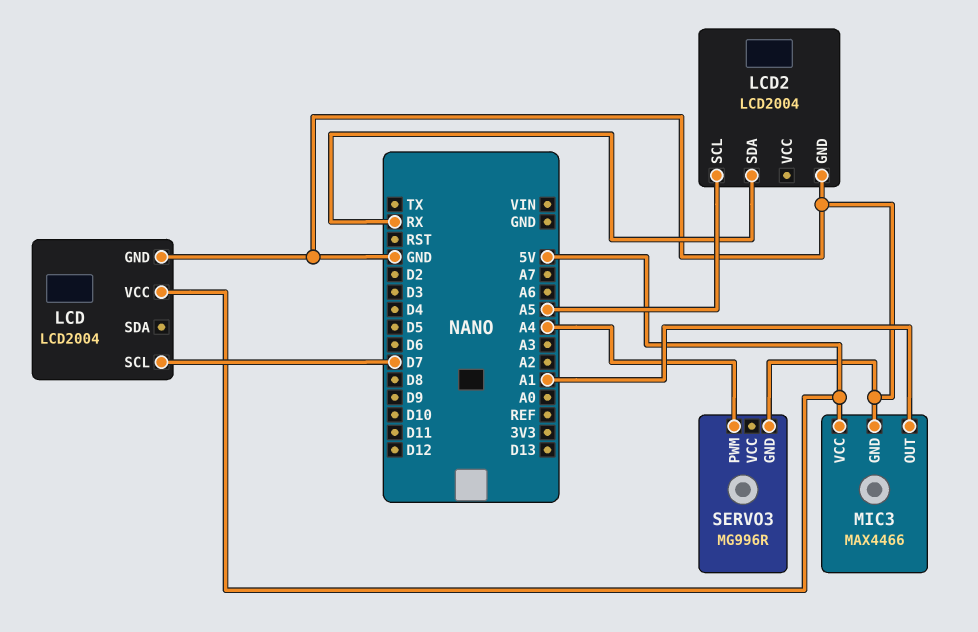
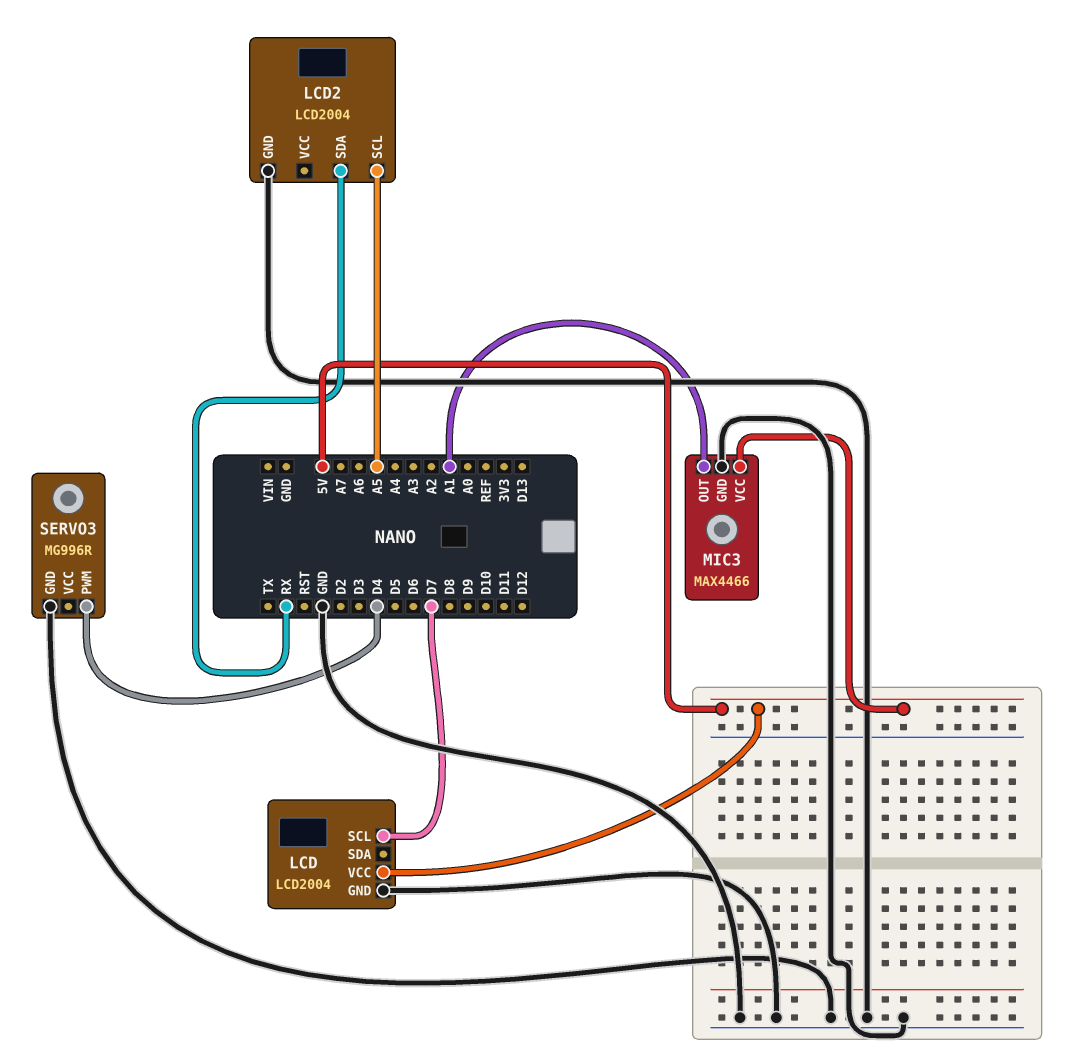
SERVO3 pin PWM: A4 -> D4

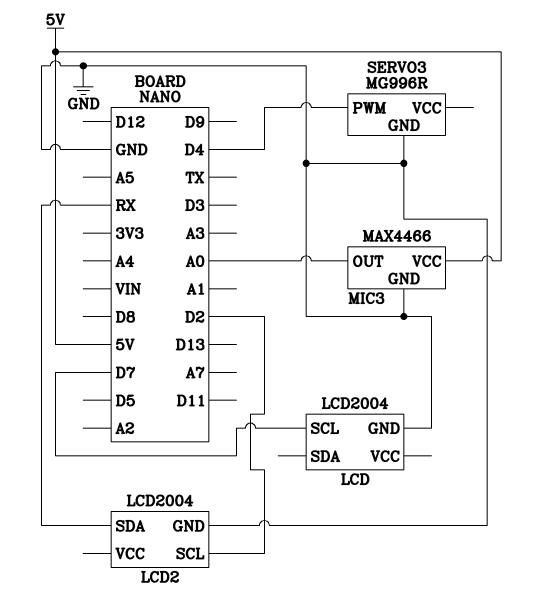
LCD pin VCC: 5V -> none
LCD2 pin SCL: A5 -> D2
MIC3 pin OUT: A1 -> A0

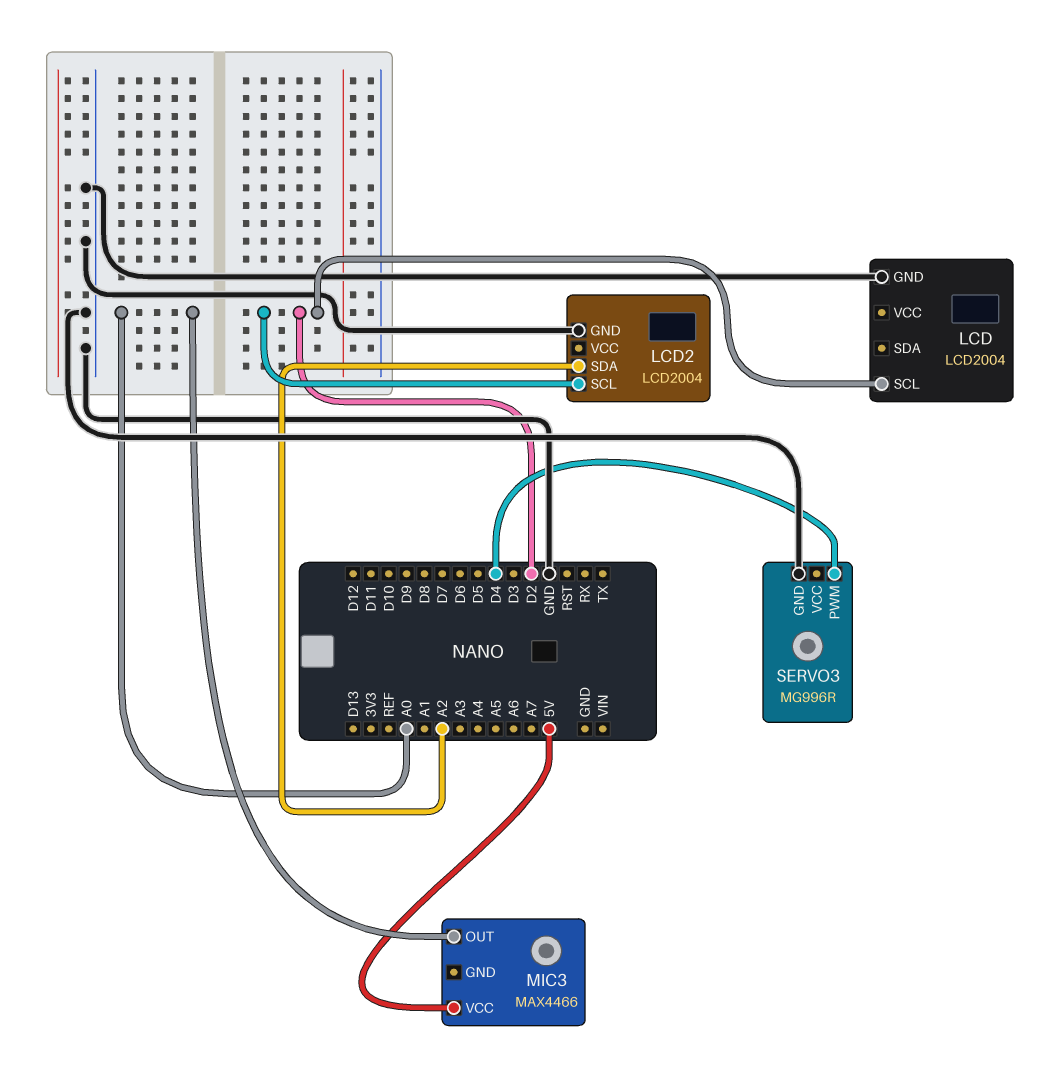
LCD pin SCL: D7 -> D2
LCD2 pin SDA: RX -> A2
MIC3 pin GND: GND -> none

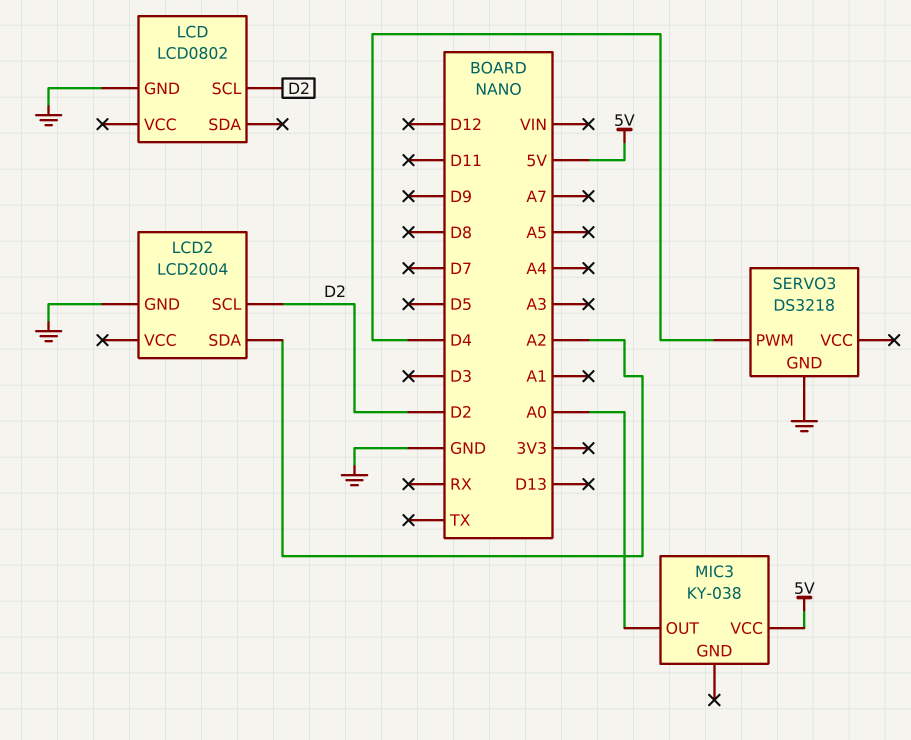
LCD: LCD2004 -> LCD0802
MIC3: MAX4466 -> KY-038
SERVO3: MG996R -> DS3218

